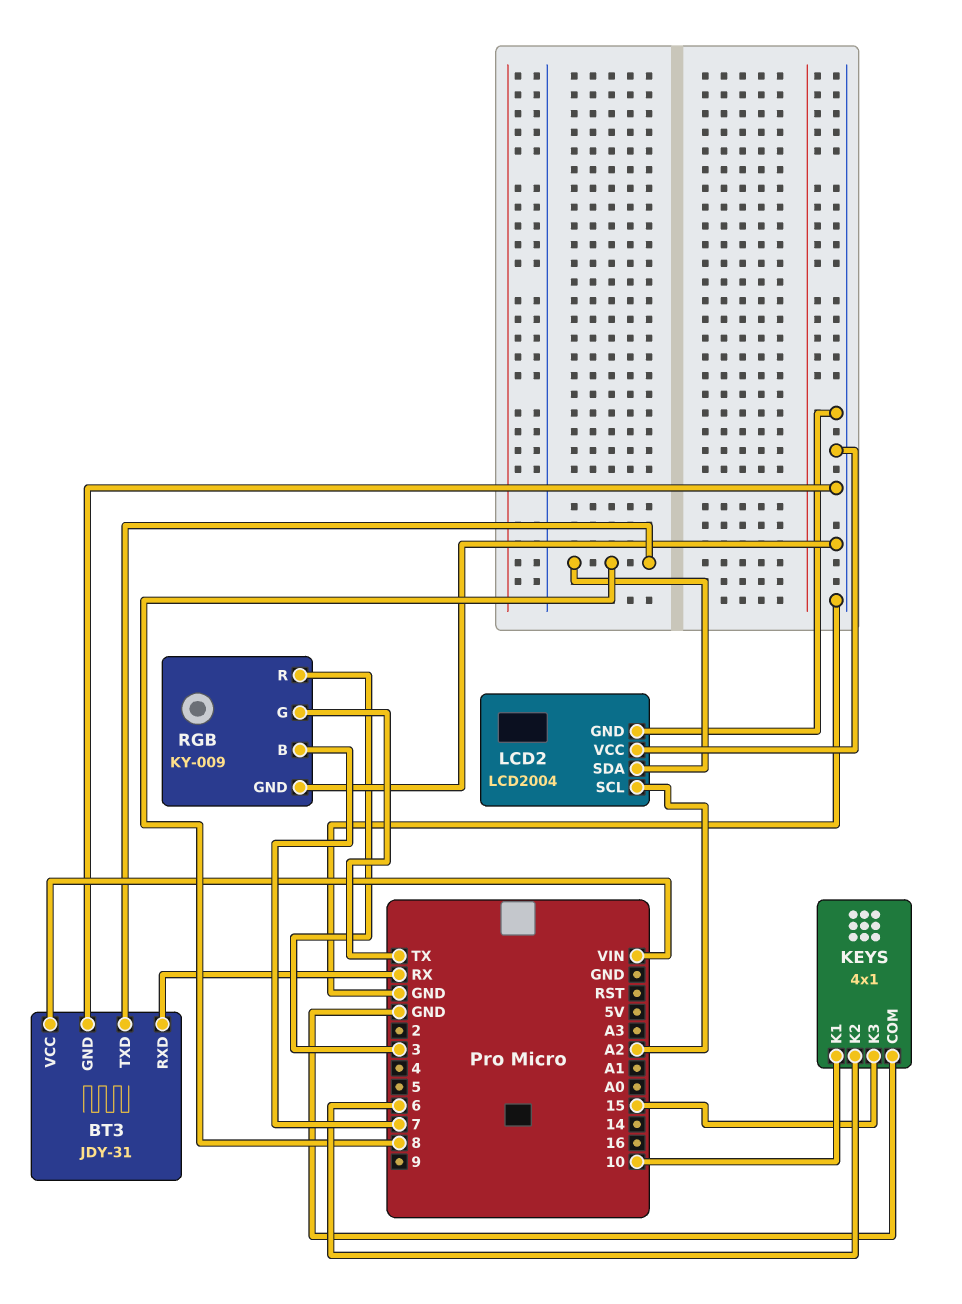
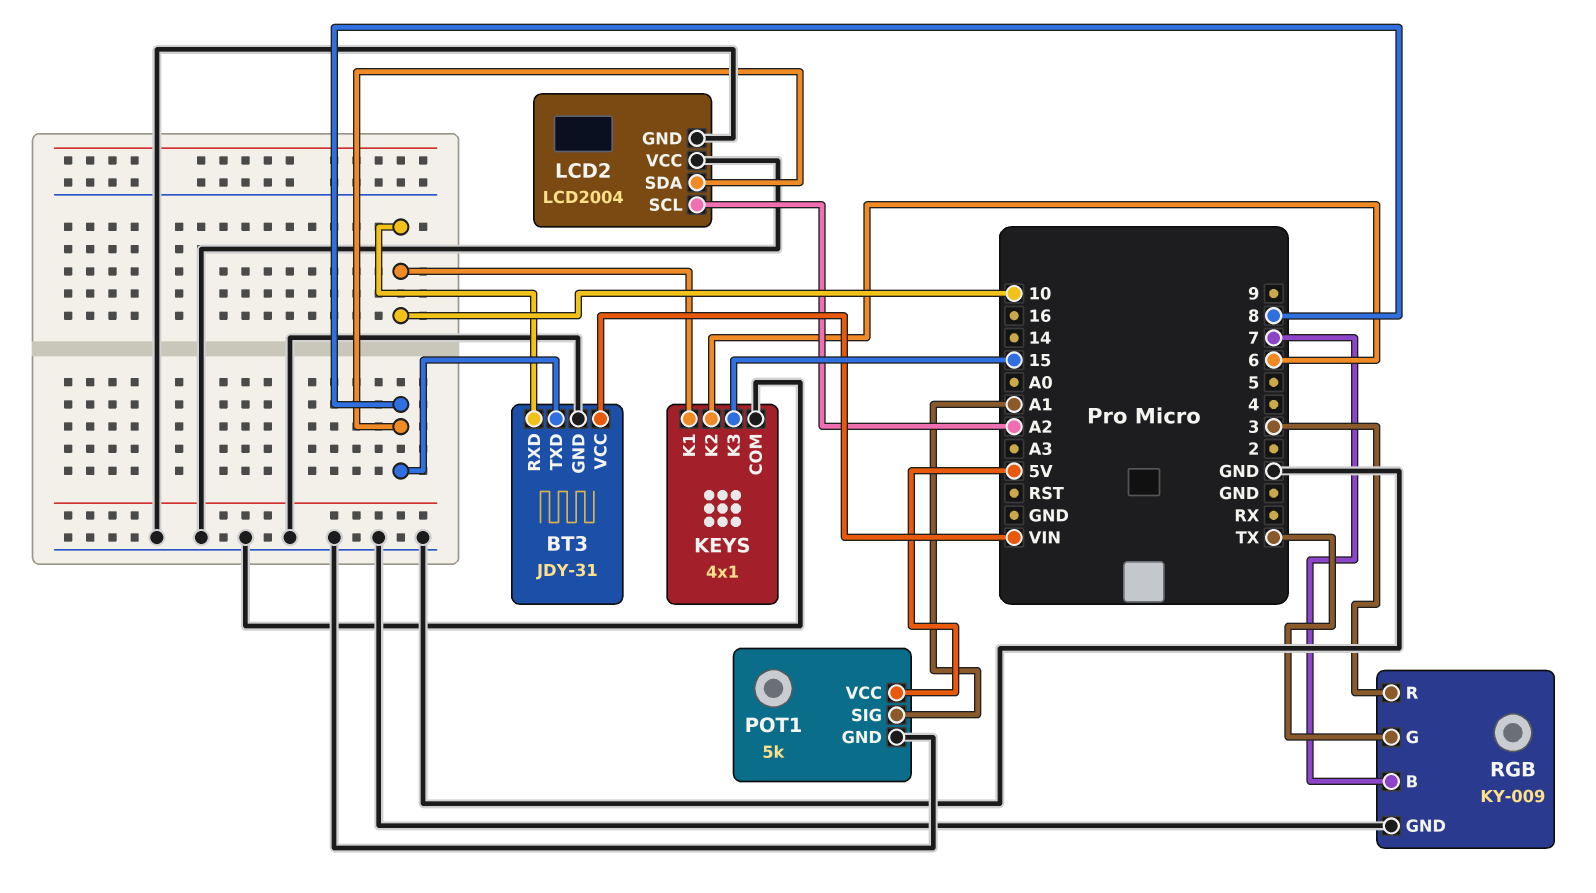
BT3 pin RXD: RX -> 10
POT1: none -> 5k
POT1 pin GND: none -> GND
POT1 pin SIG: none -> A1
POT1 pin VCC: none -> 5V

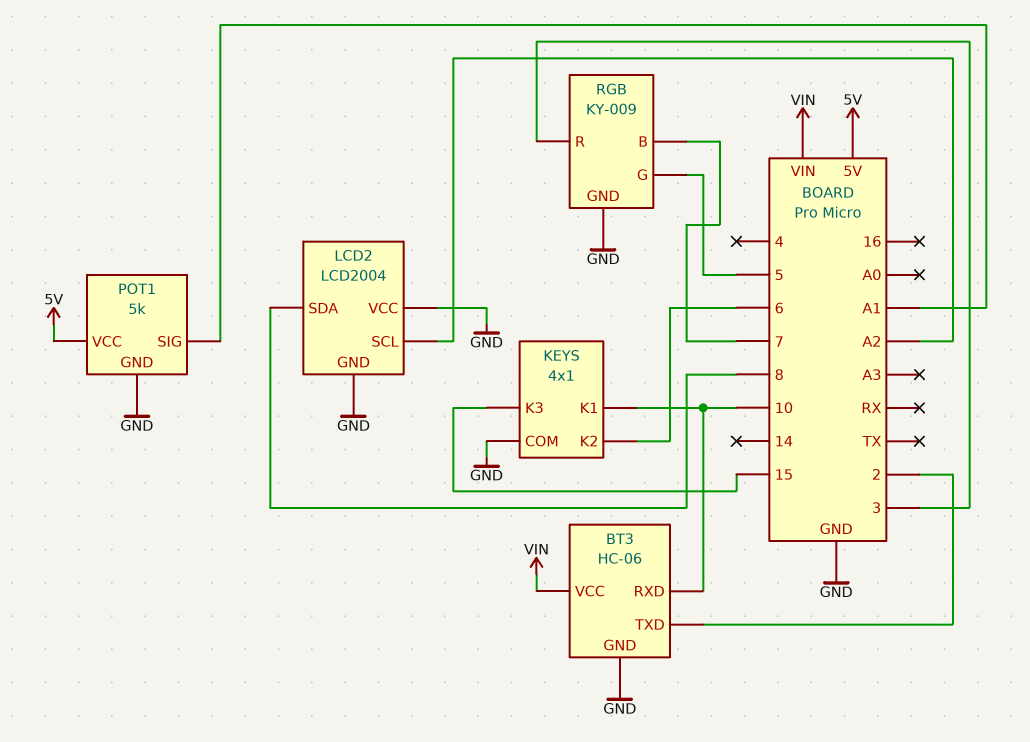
BT3: JDY-31 -> HC-06
BT3 pin TXD: 8 -> 2
RGB pin G: TX -> 5

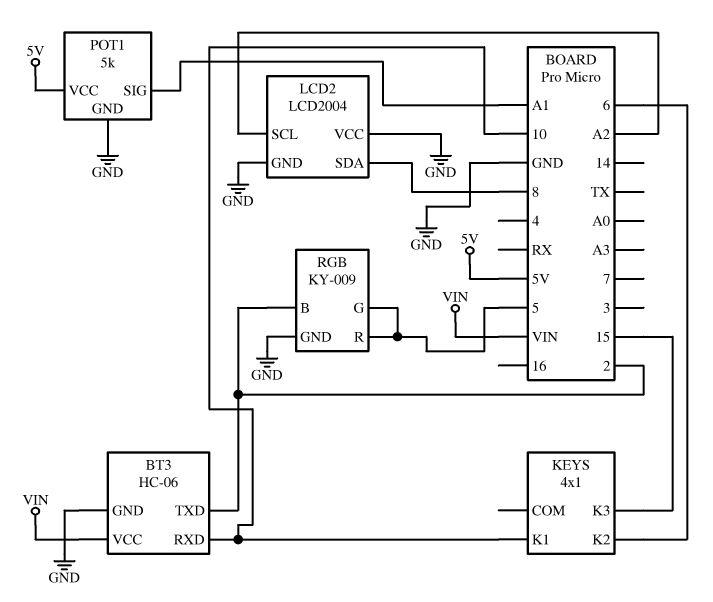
KEYS pin COM: GND -> none
RGB pin B: 7 -> 2
RGB pin R: 3 -> 5

